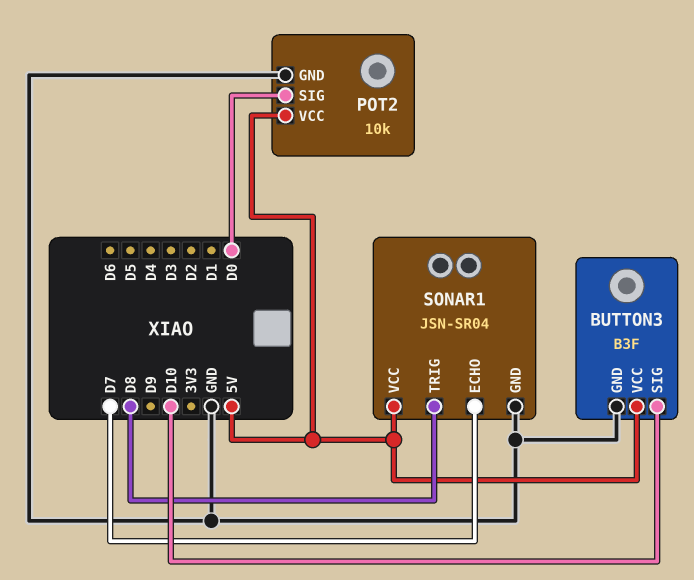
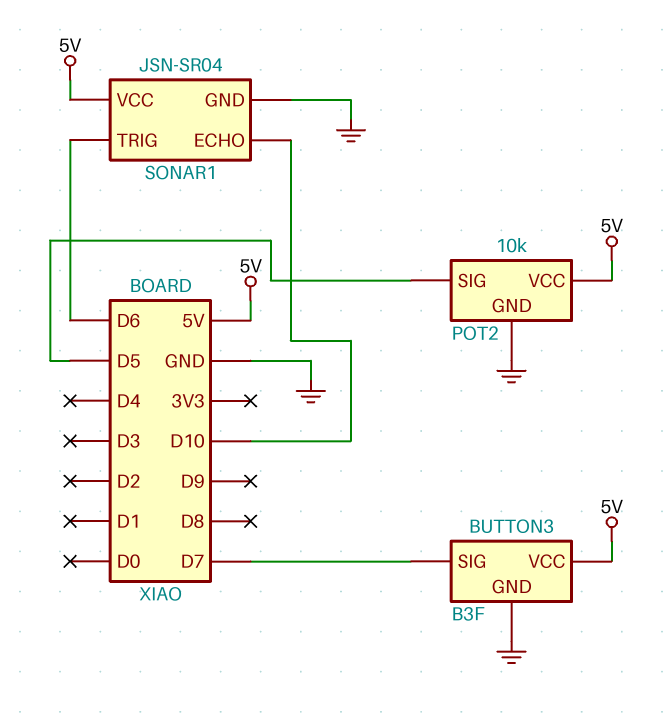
BUTTON3 pin SIG: D10 -> D7
POT2 pin SIG: D0 -> D5
SONAR1 pin ECHO: D7 -> D10
SONAR1 pin TRIG: D8 -> D6

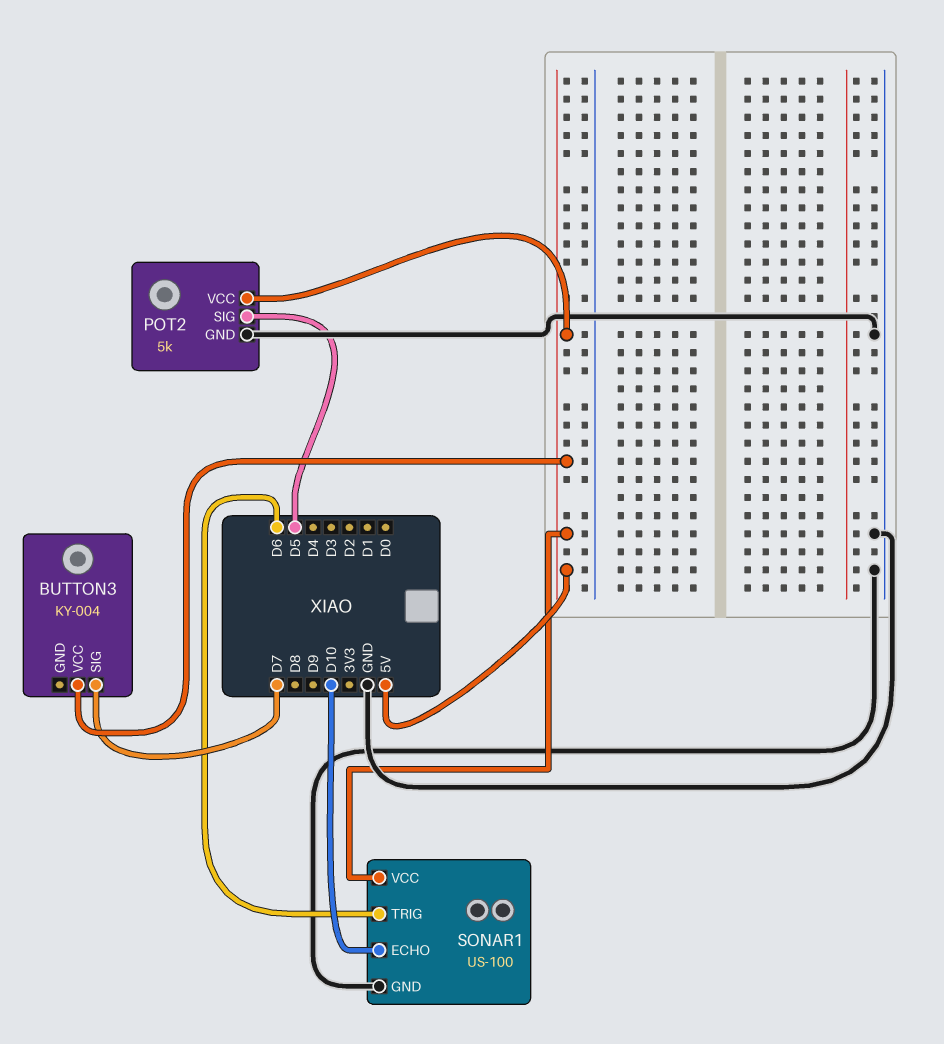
BUTTON3: B3F -> KY-004
BUTTON3 pin GND: GND -> none
POT2: 10k -> 5k
SONAR1: JSN-SR04 -> US-100

